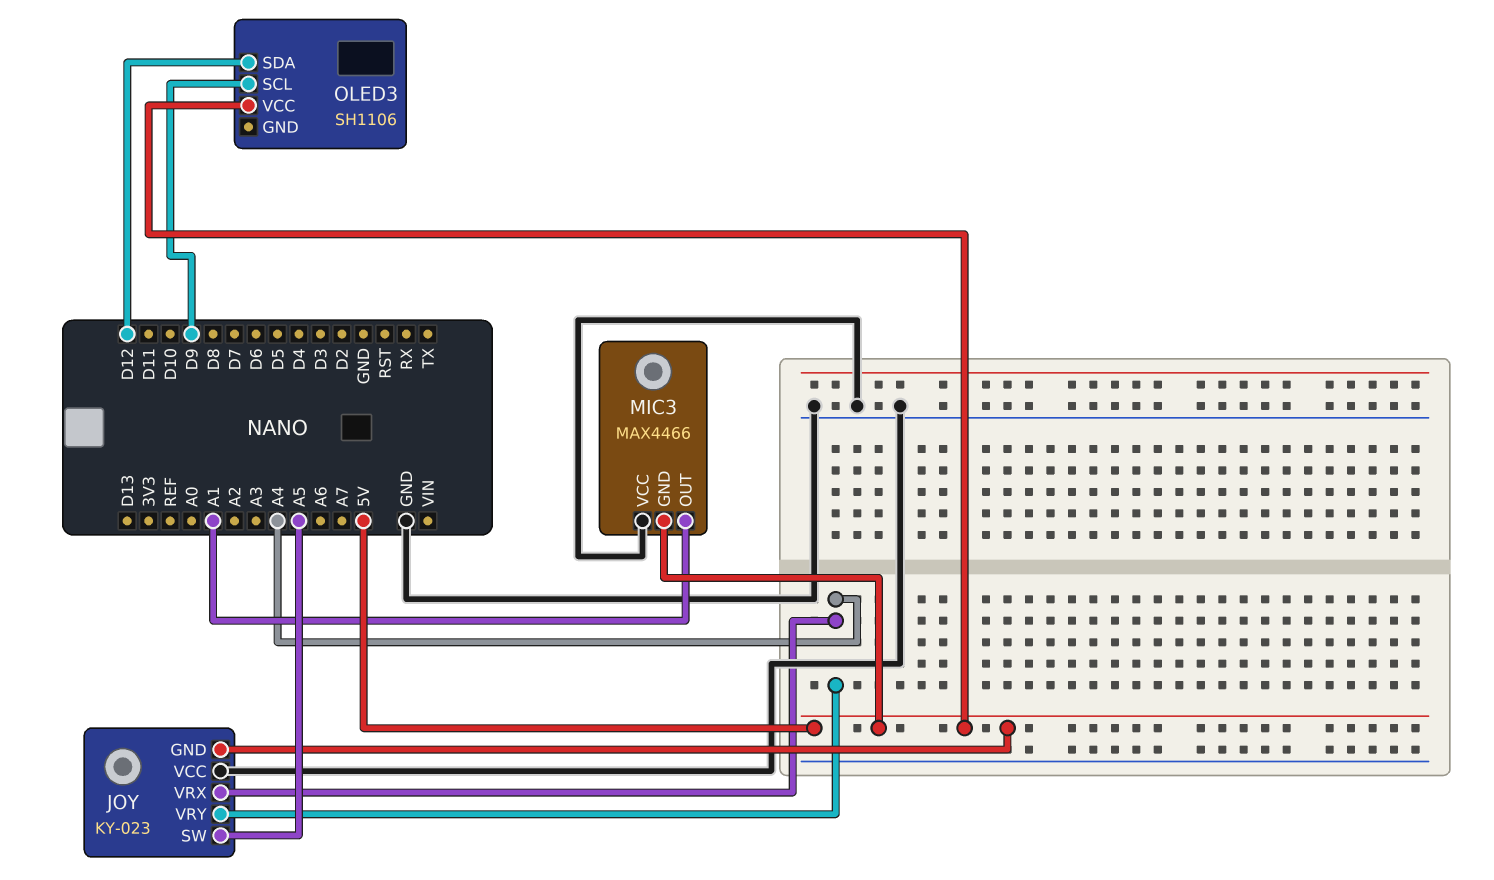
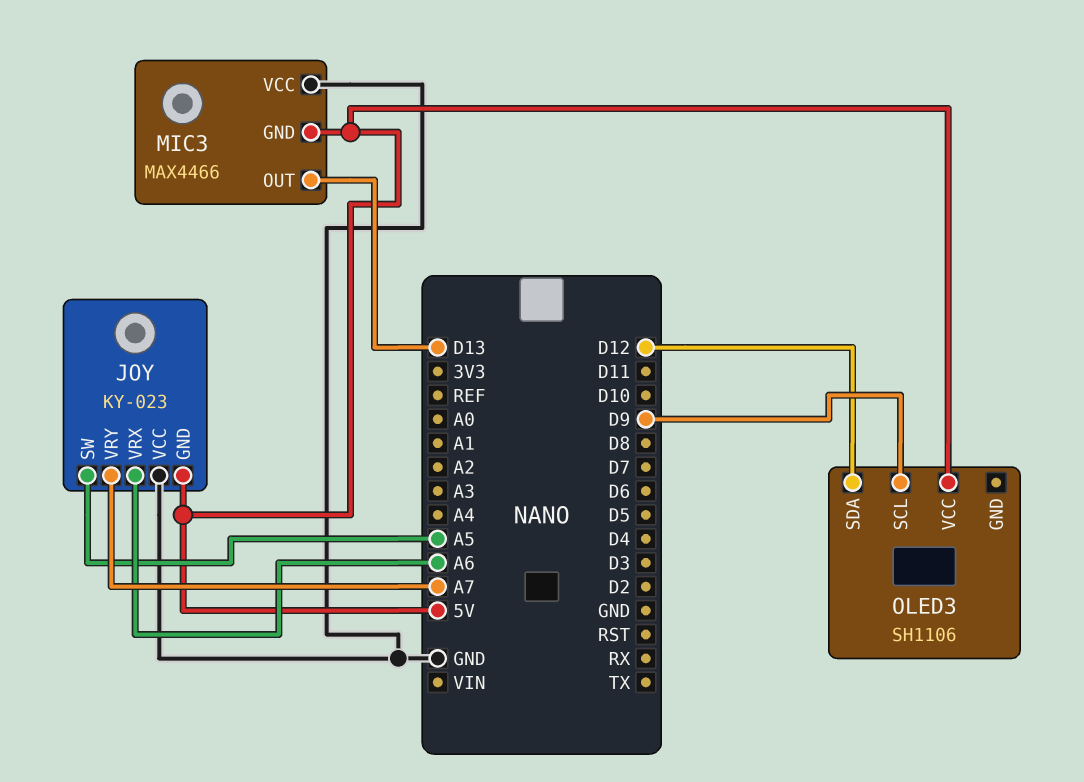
JOY pin VRX: A4 -> A6
JOY pin VRY: A4 -> A7
MIC3 pin OUT: A1 -> D13

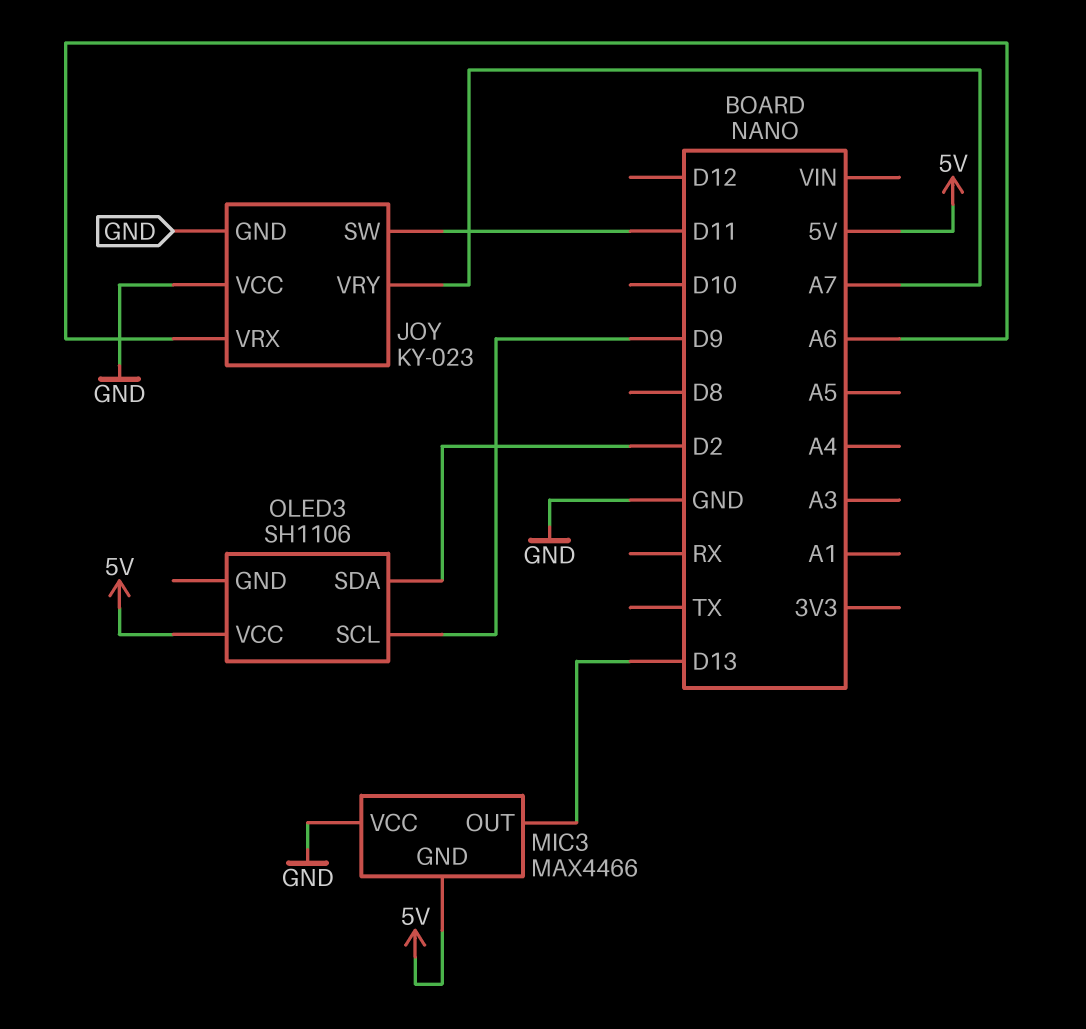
JOY pin GND: 5V -> GND
JOY pin SW: A5 -> D11
OLED3 pin SDA: D12 -> D2

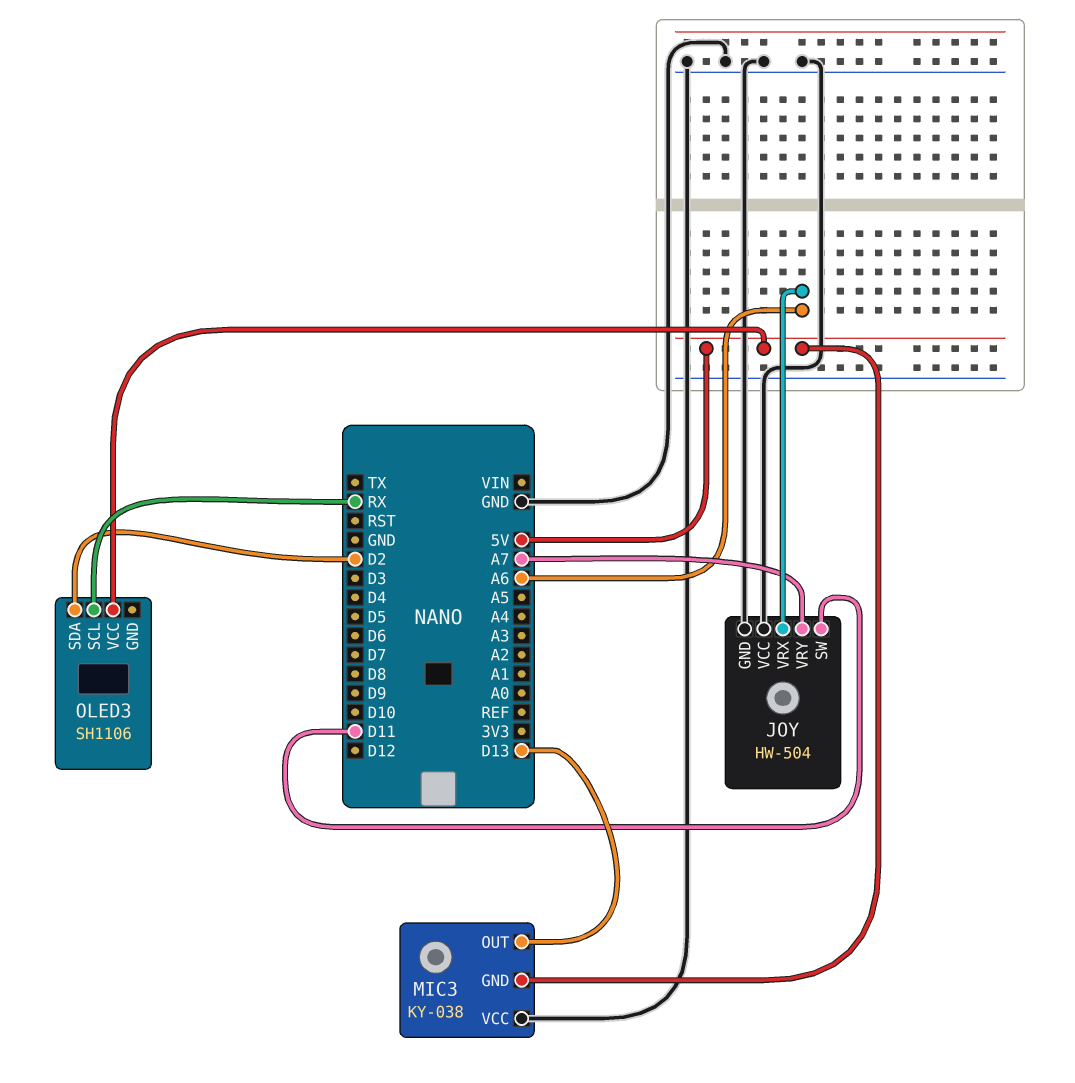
JOY: KY-023 -> HW-504
MIC3: MAX4466 -> KY-038
OLED3 pin SCL: D9 -> RX

